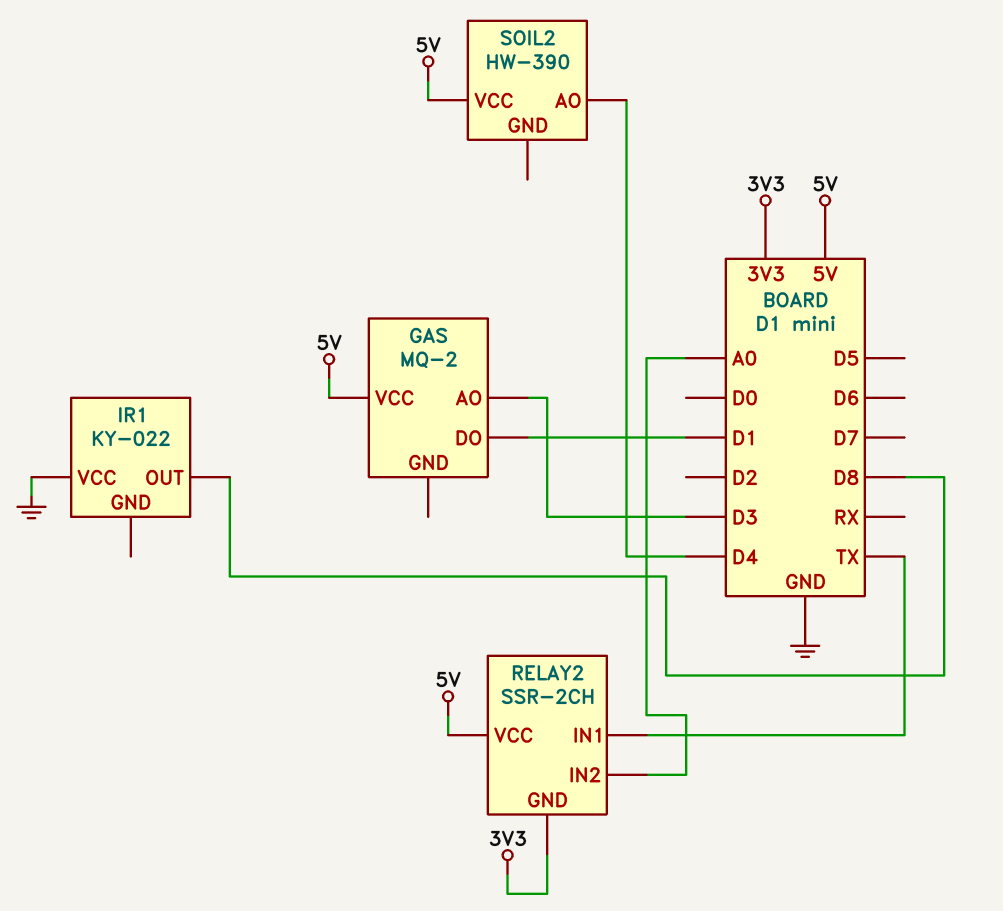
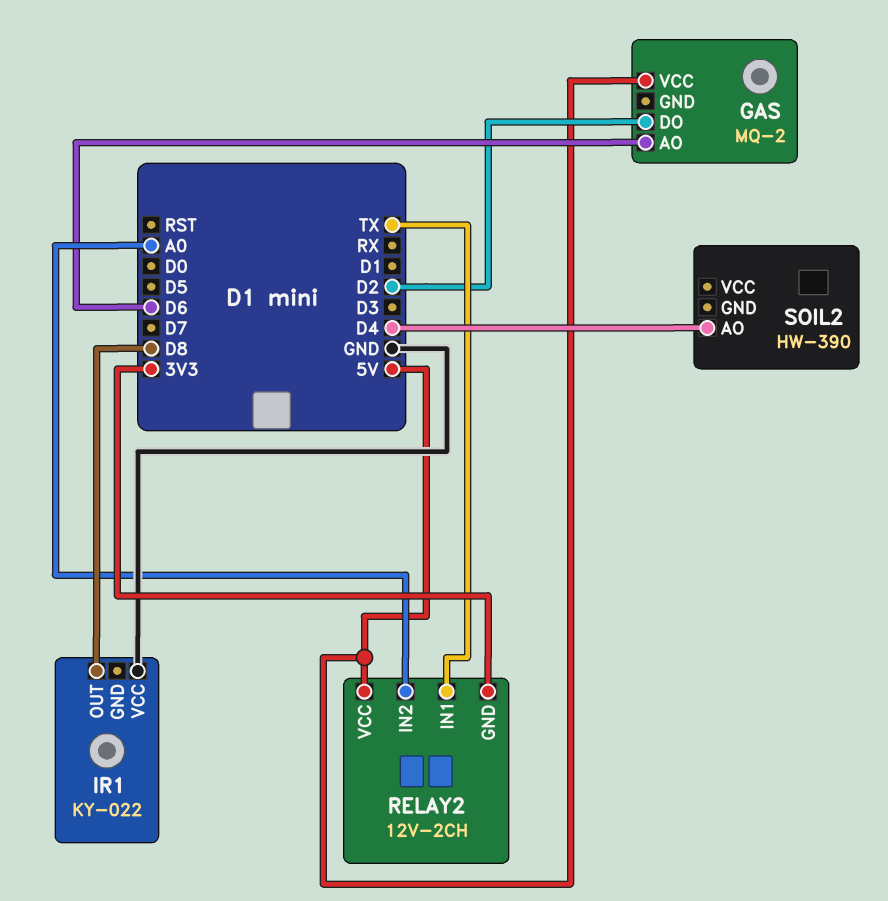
GAS pin AO: D3 -> D6
GAS pin DO: D1 -> D2
RELAY2: SSR-2CH -> 12V-2CH
SOIL2 pin VCC: 5V -> none

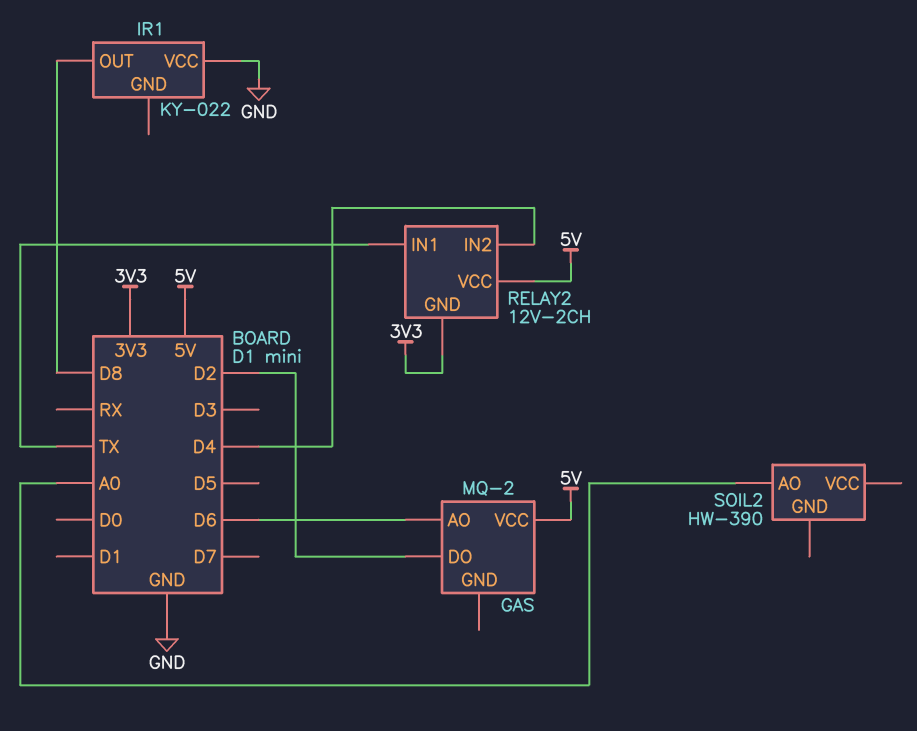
RELAY2 pin IN2: A0 -> D4
SOIL2 pin AO: D4 -> A0

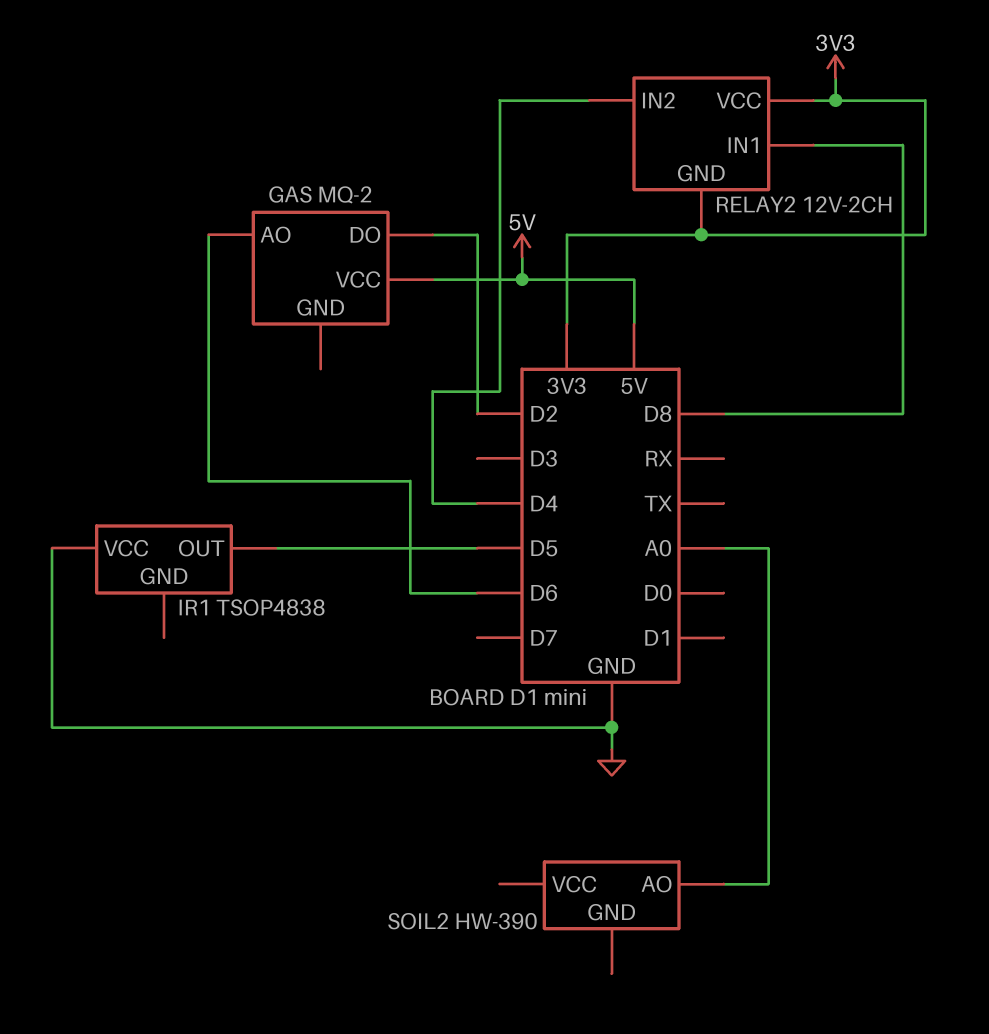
IR1: KY-022 -> TSOP4838
IR1 pin OUT: D8 -> D5
RELAY2 pin IN1: TX -> D8
RELAY2 pin VCC: 5V -> 3V3

